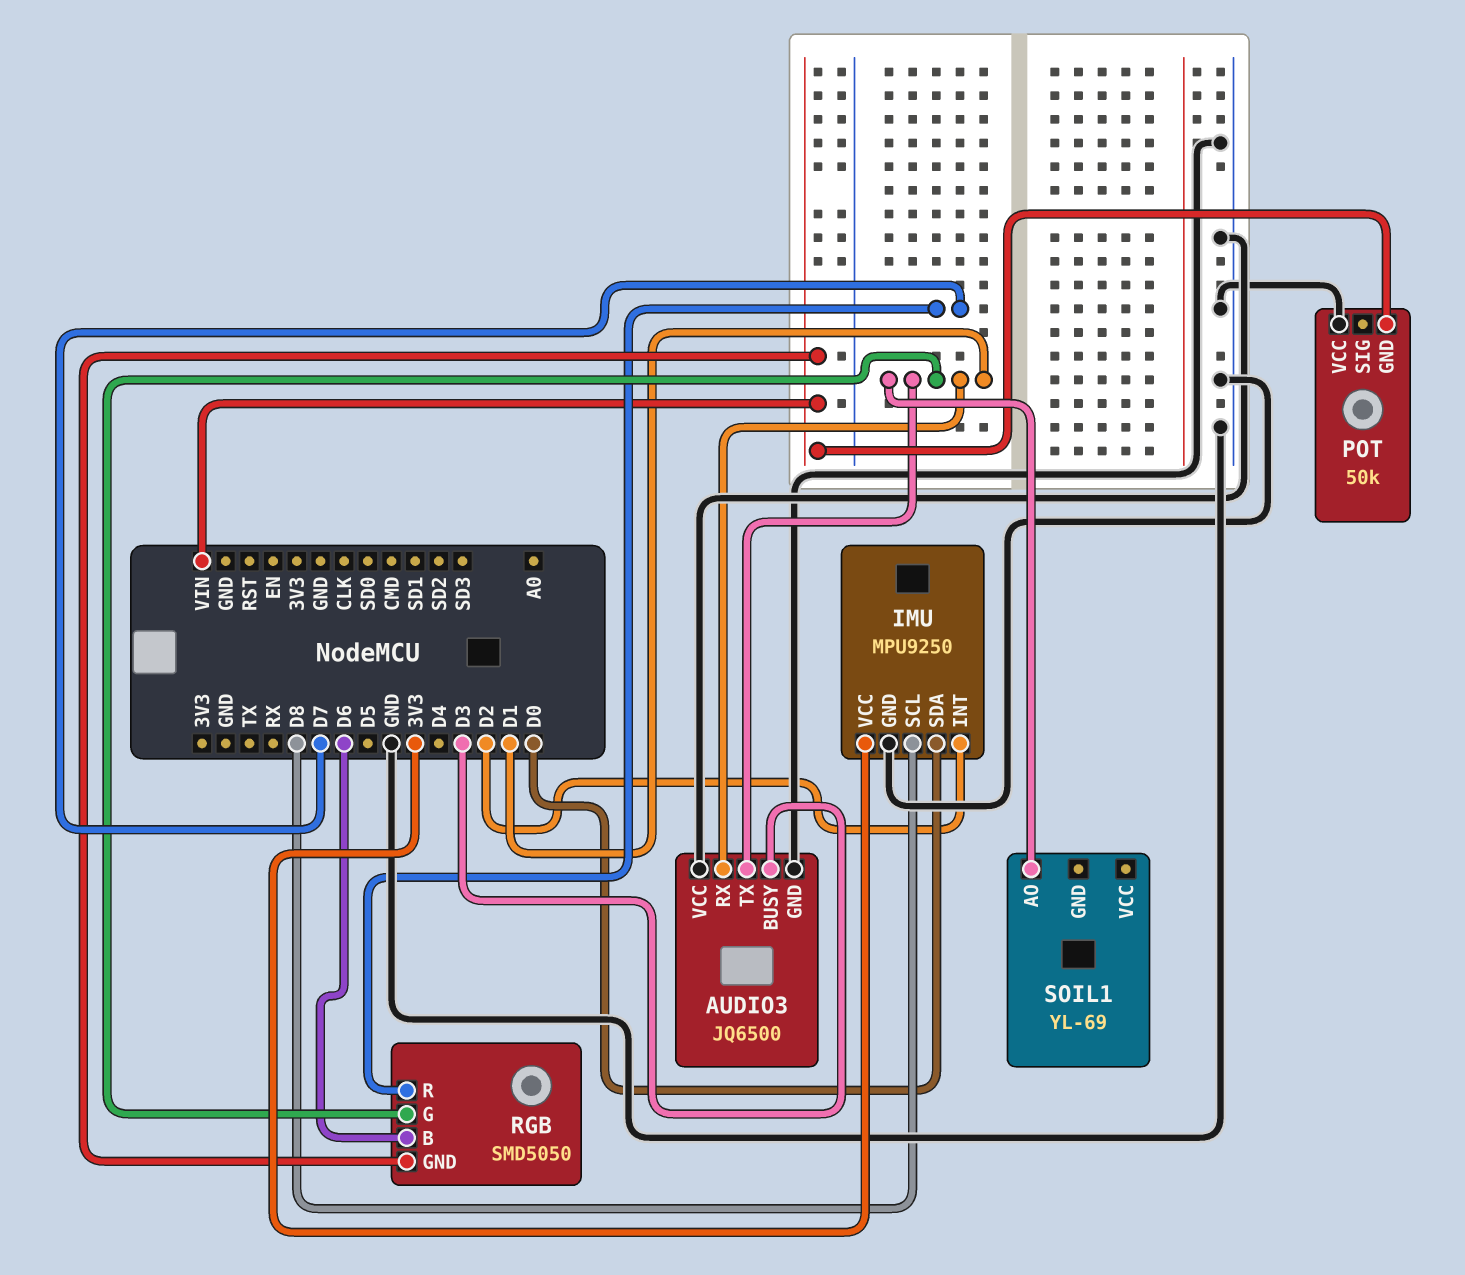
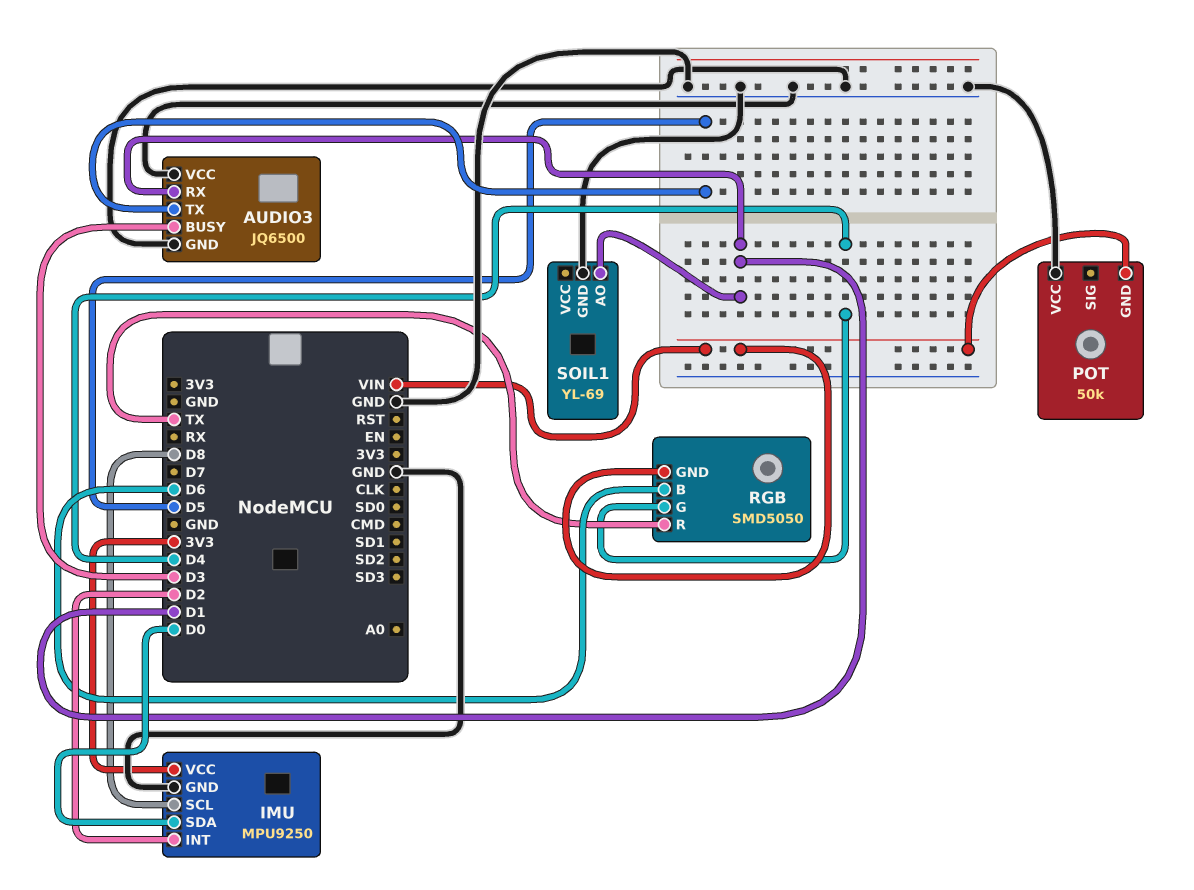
AUDIO3 pin TX: D1 -> D5
RGB pin G: D1 -> D4
RGB pin R: D7 -> TX
SOIL1 pin GND: none -> GND

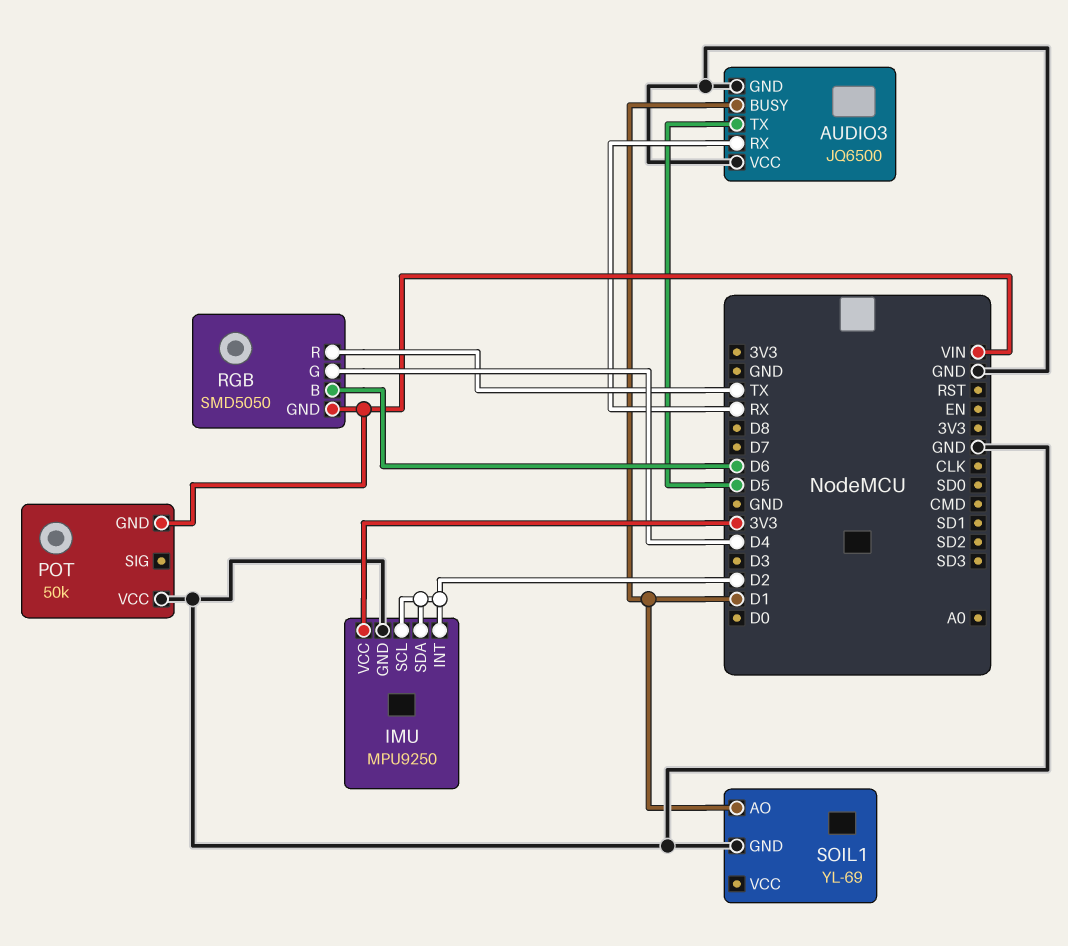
AUDIO3 pin BUSY: D3 -> D1
AUDIO3 pin RX: D1 -> RX
IMU pin SCL: D8 -> D2
IMU pin SDA: D0 -> D2

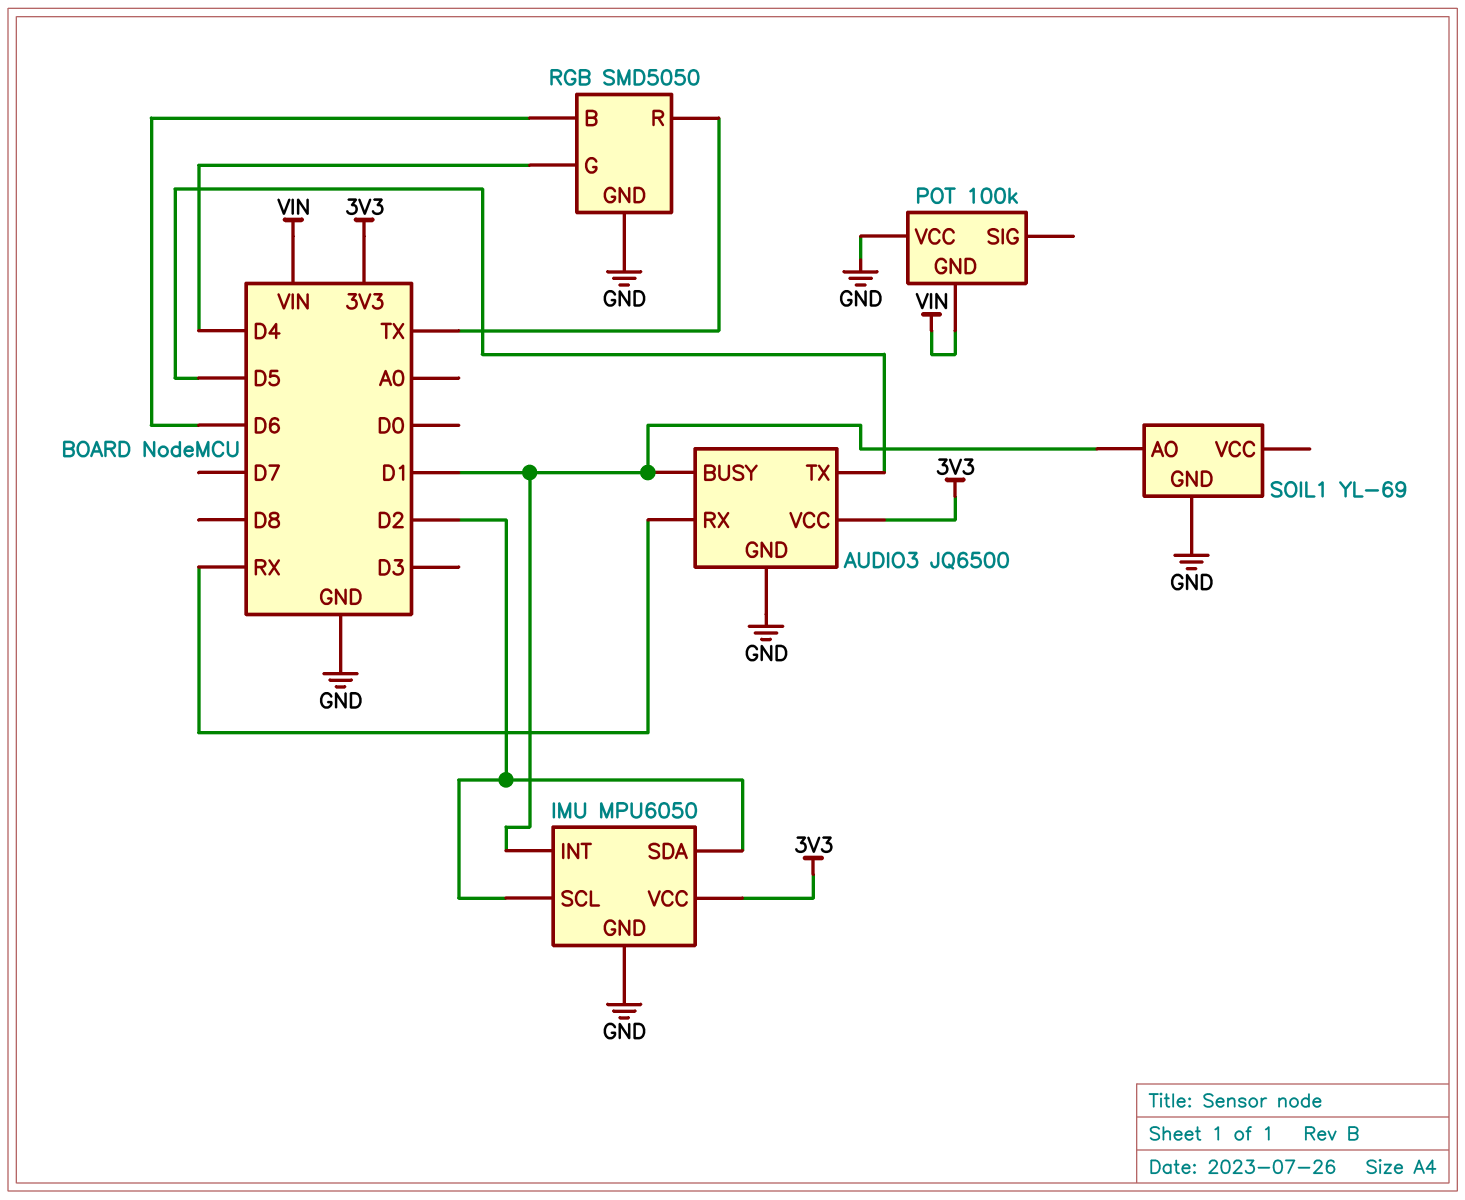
AUDIO3 pin VCC: GND -> 3V3
IMU: MPU9250 -> MPU6050
IMU pin INT: D2 -> D1
POT: 50k -> 100k
RGB pin GND: VIN -> GND

